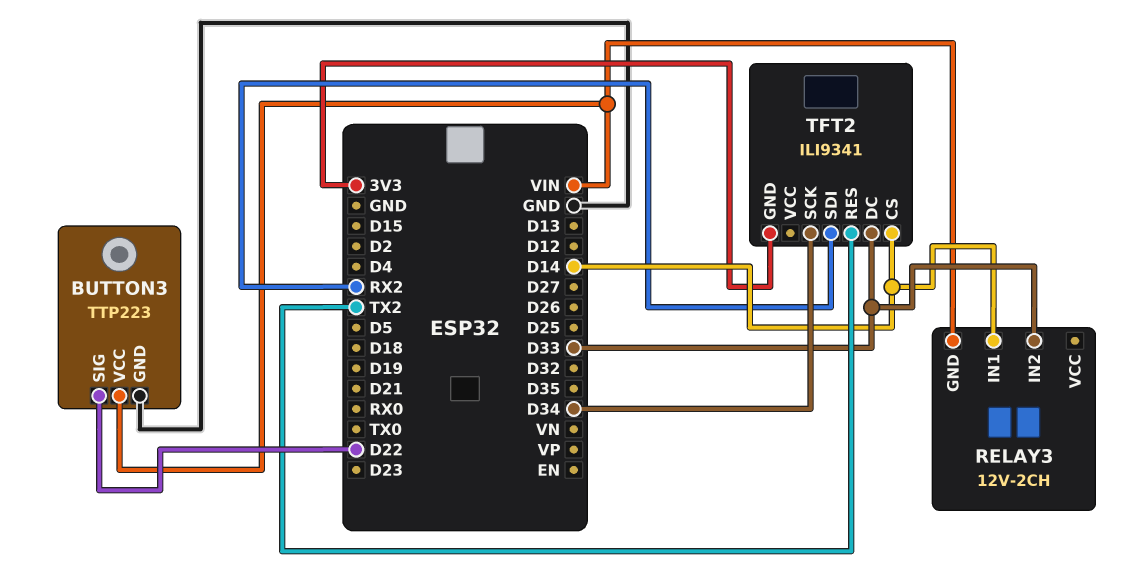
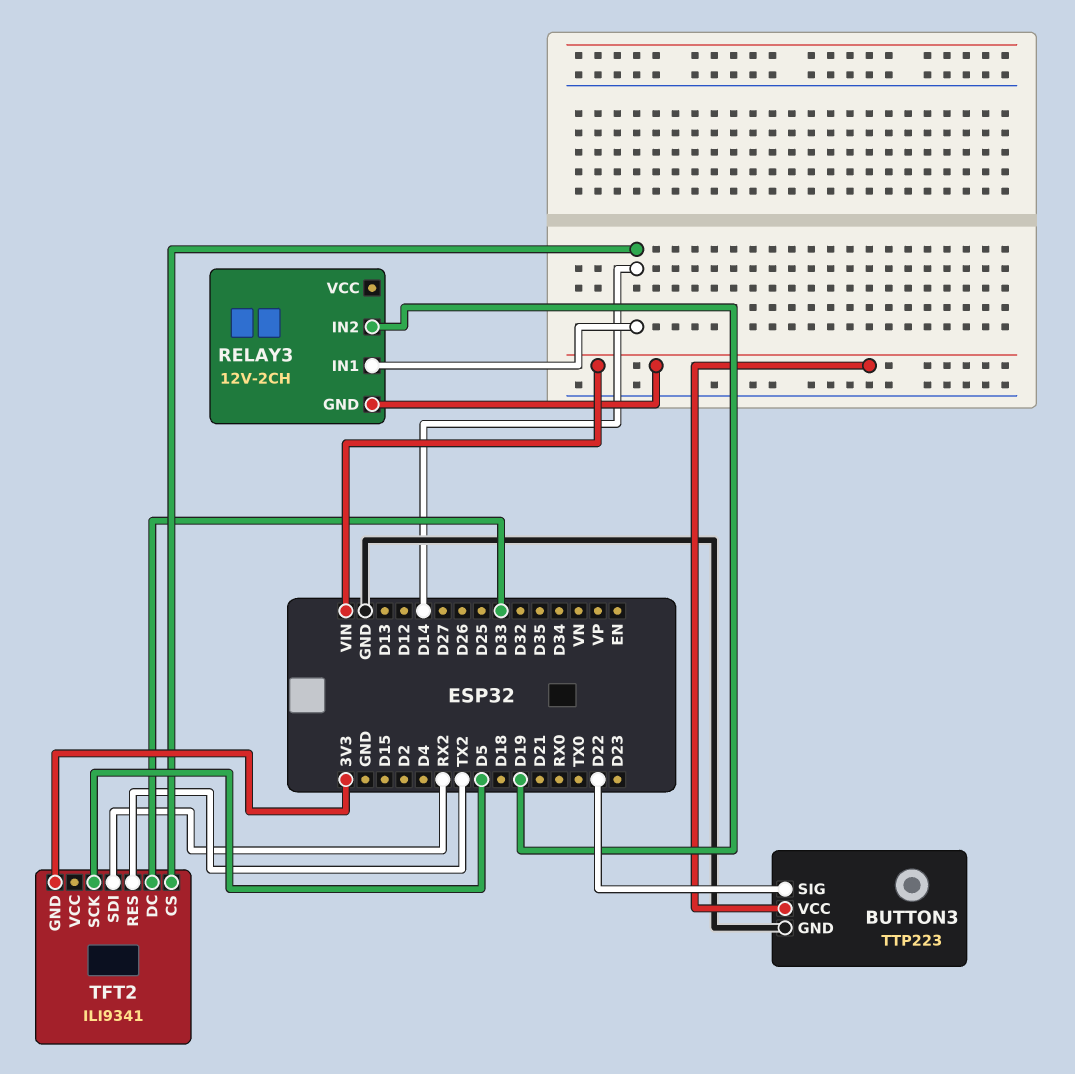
RELAY3 pin IN2: D33 -> D19
TFT2 pin SCK: D34 -> D5

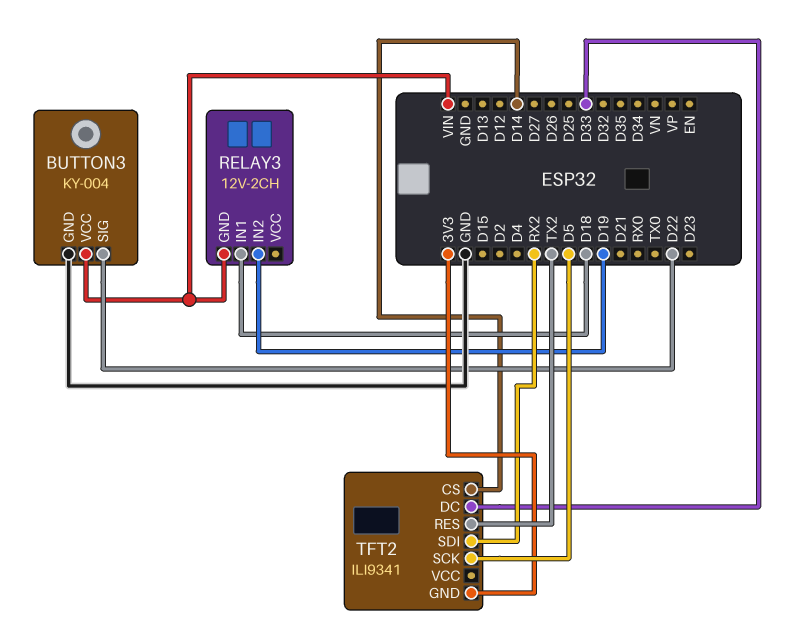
BUTTON3: TTP223 -> KY-004
RELAY3 pin IN1: D14 -> D18

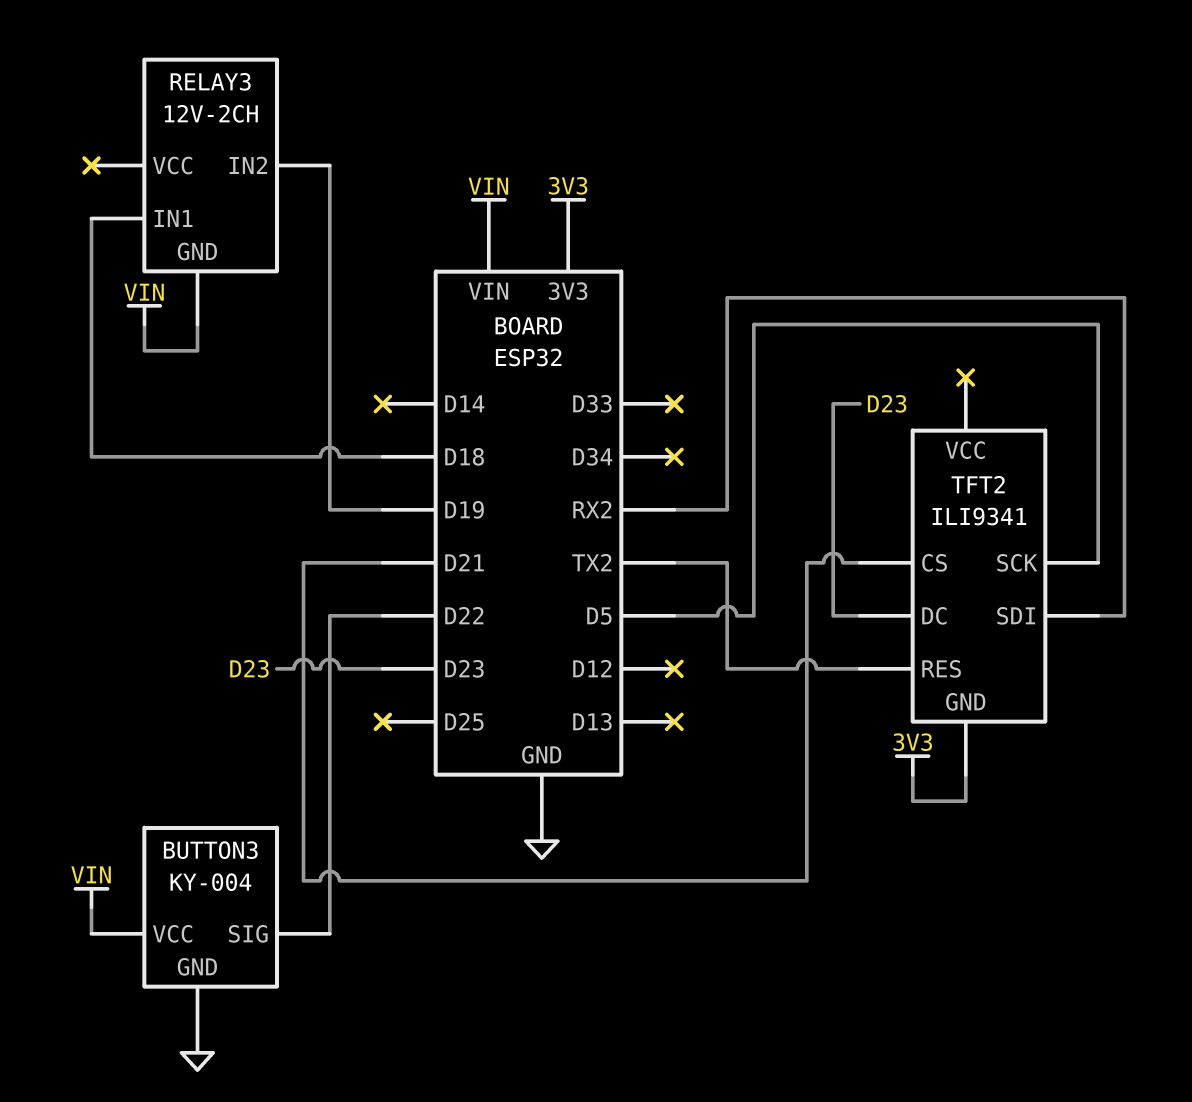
TFT2 pin CS: D14 -> D21
TFT2 pin DC: D33 -> D23

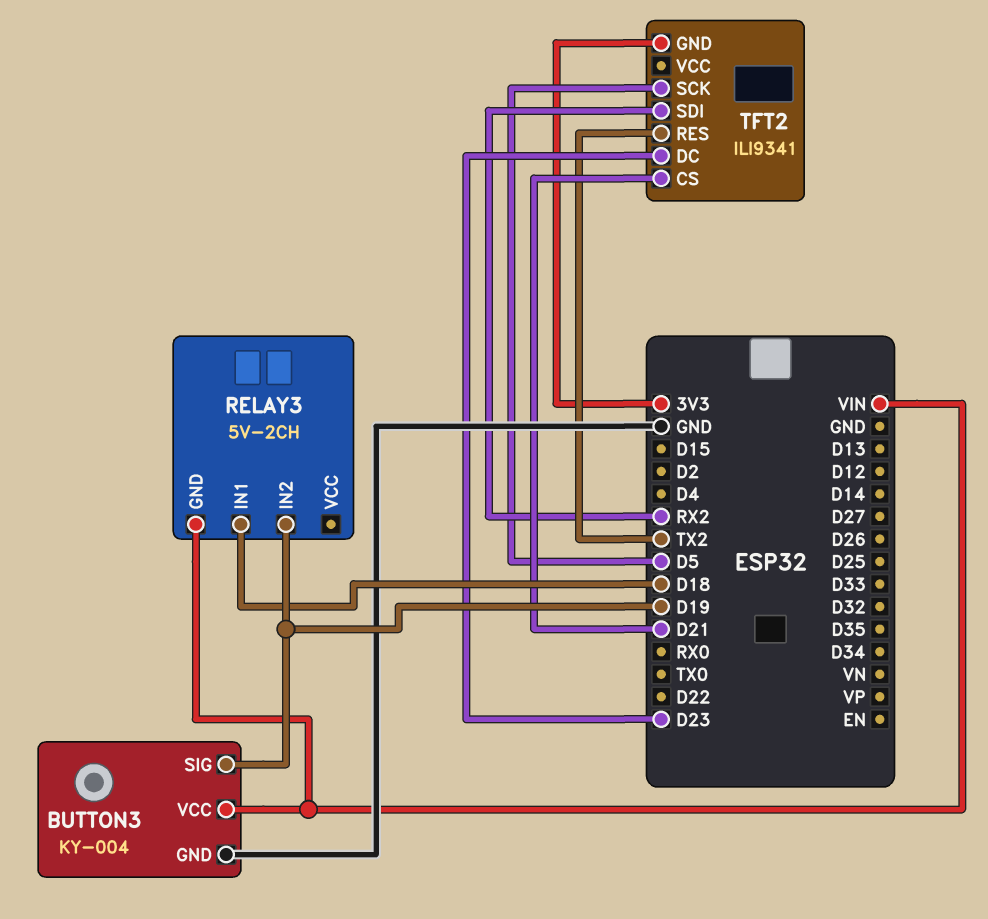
BUTTON3 pin SIG: D22 -> D19
RELAY3: 12V-2CH -> 5V-2CH

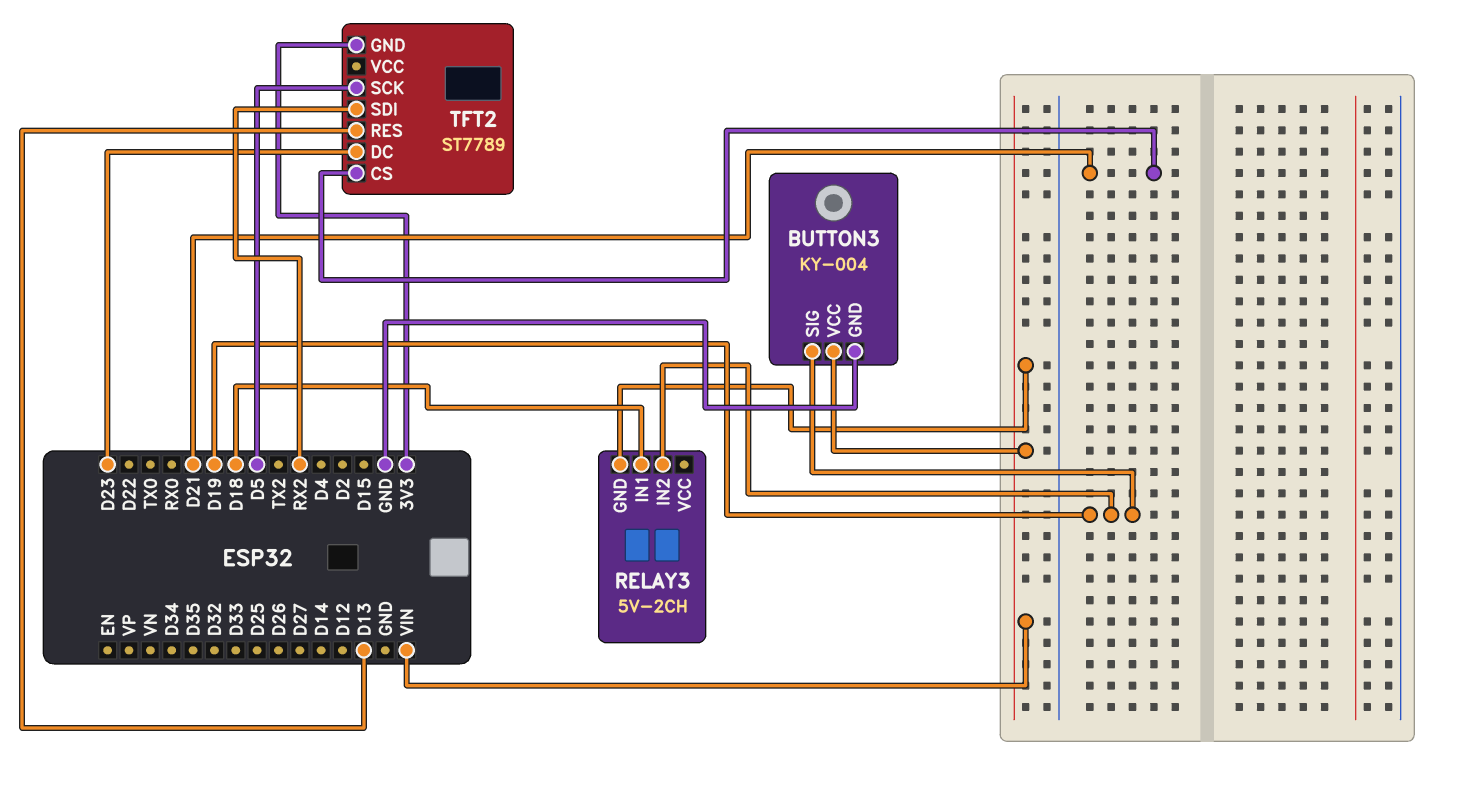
TFT2: ILI9341 -> ST7789
TFT2 pin RES: TX2 -> D13

